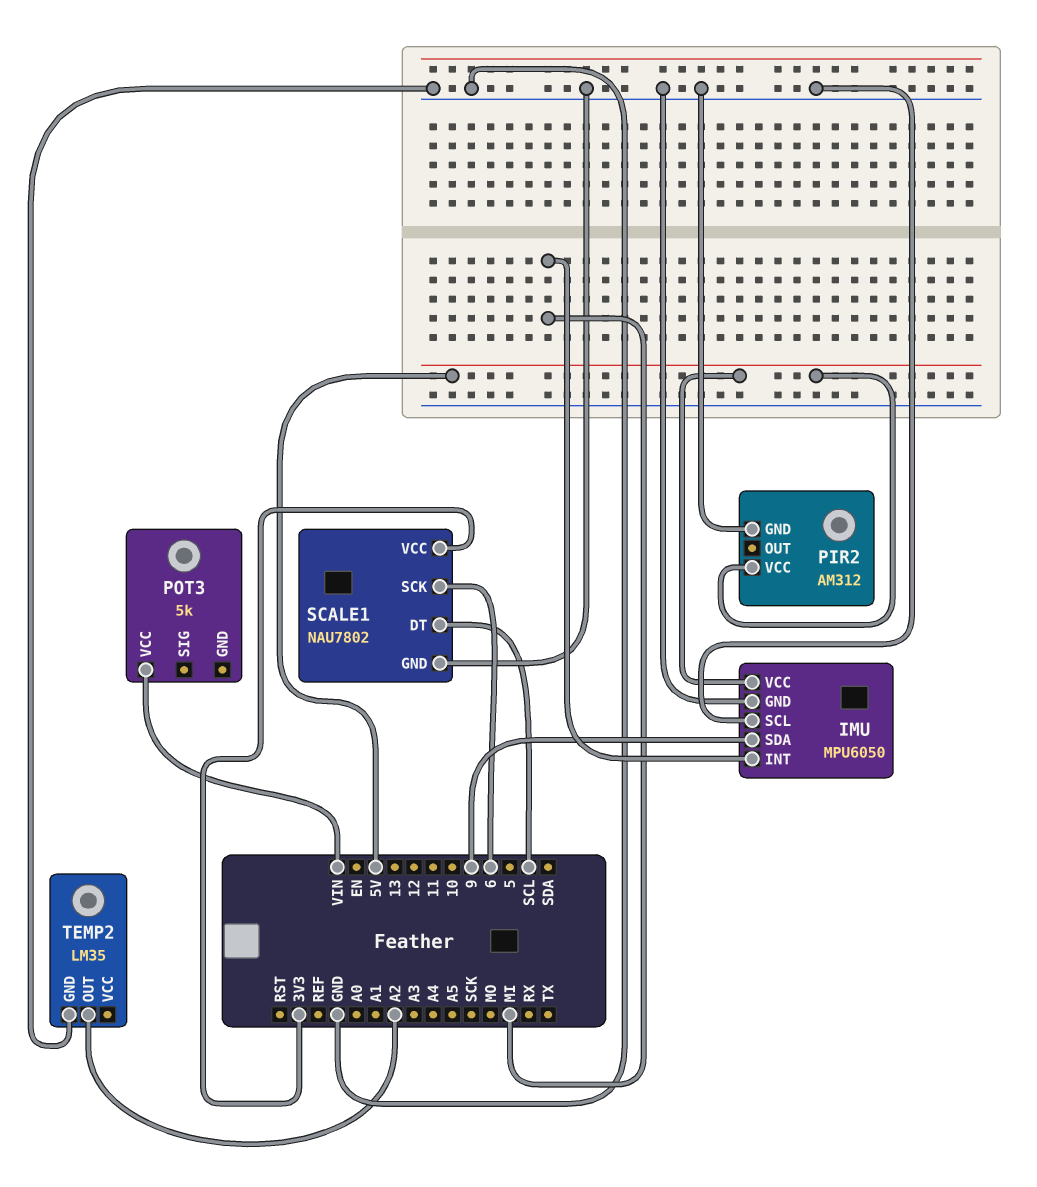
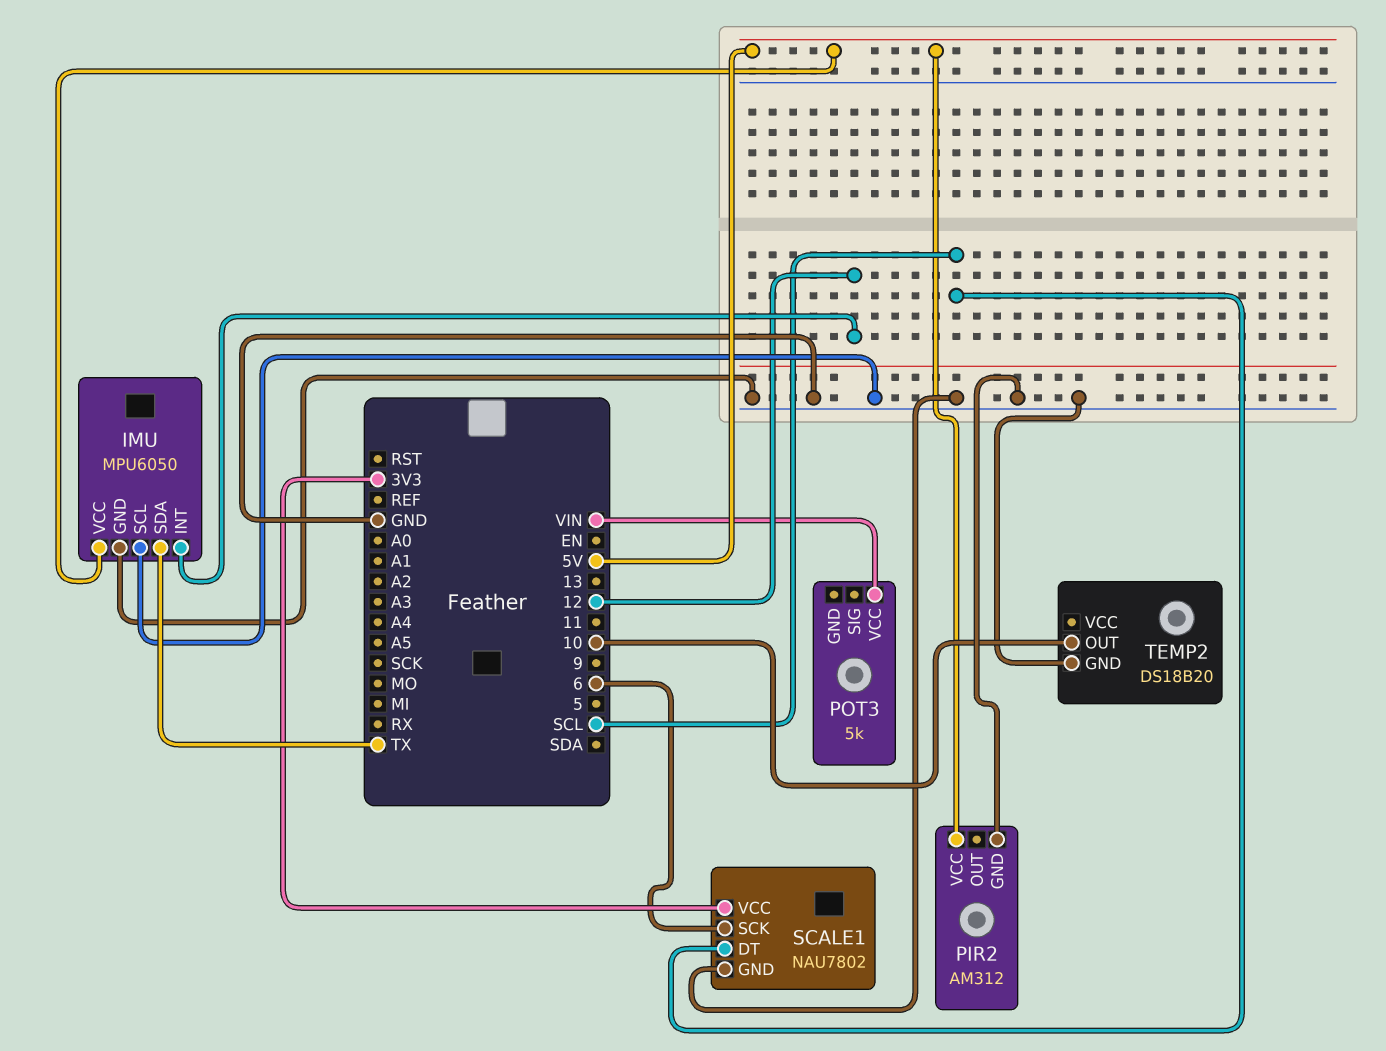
IMU pin INT: MI -> 12
IMU pin SDA: 9 -> TX
TEMP2: LM35 -> DS18B20
TEMP2 pin OUT: A2 -> 10

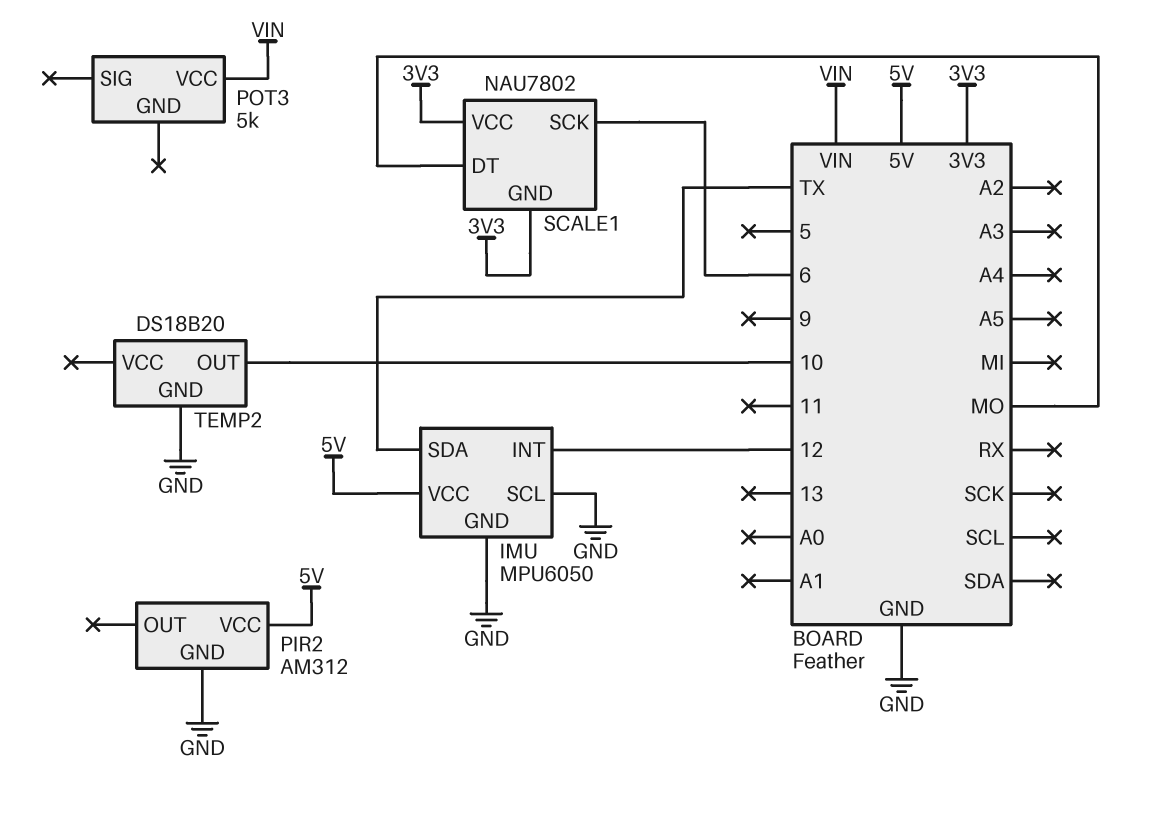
SCALE1 pin DT: SCL -> MO
SCALE1 pin GND: GND -> 3V3

